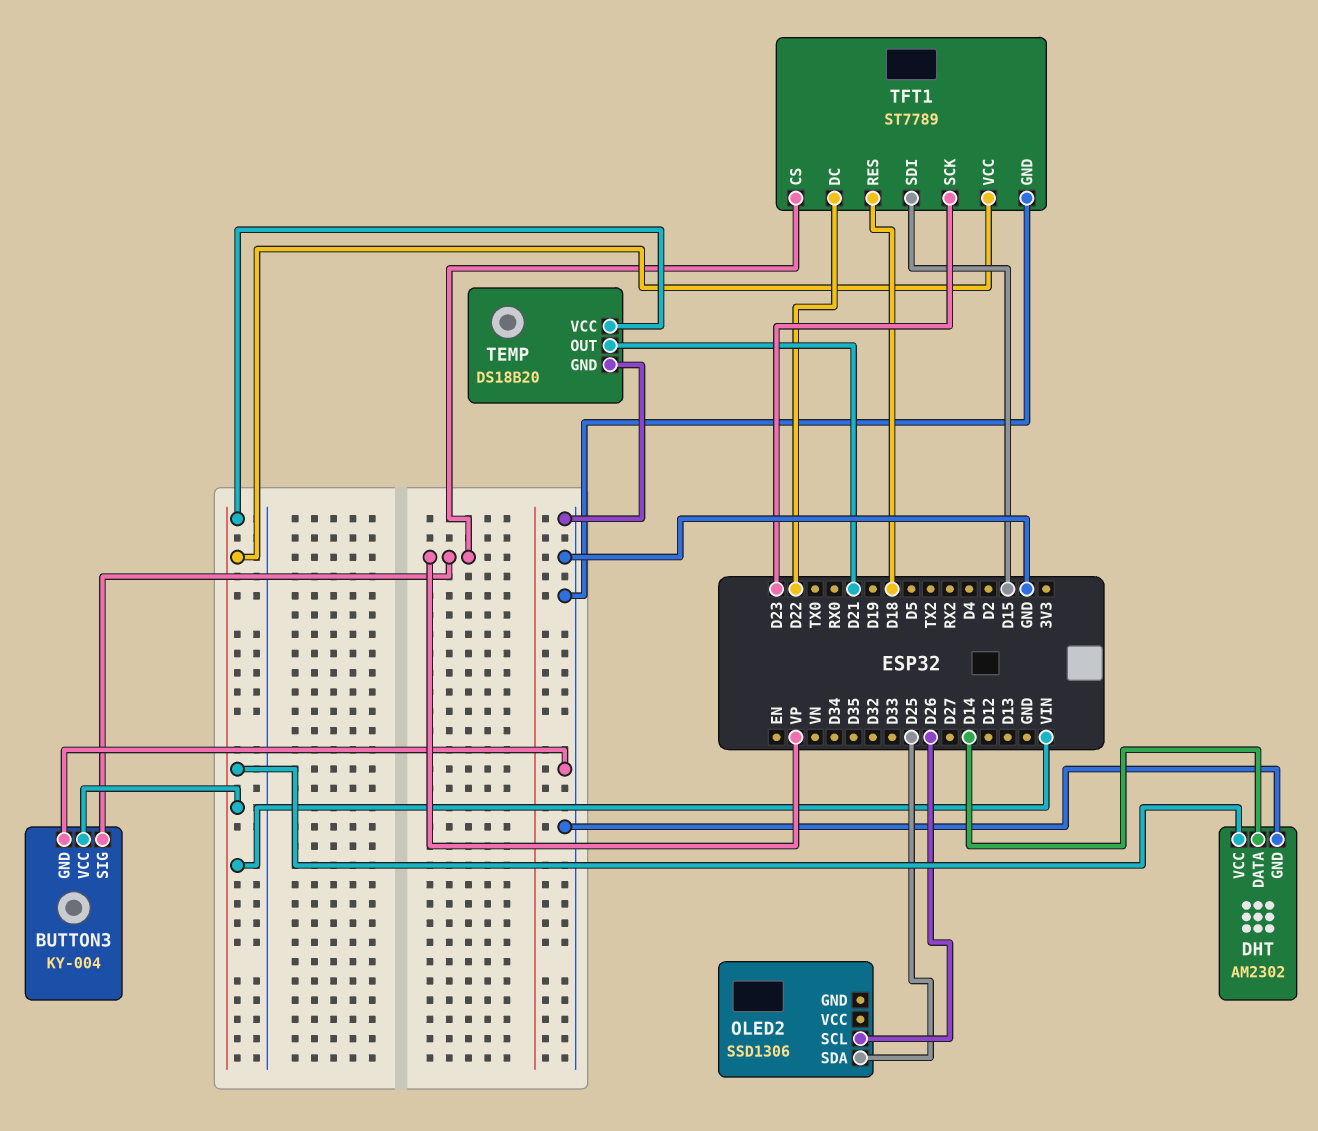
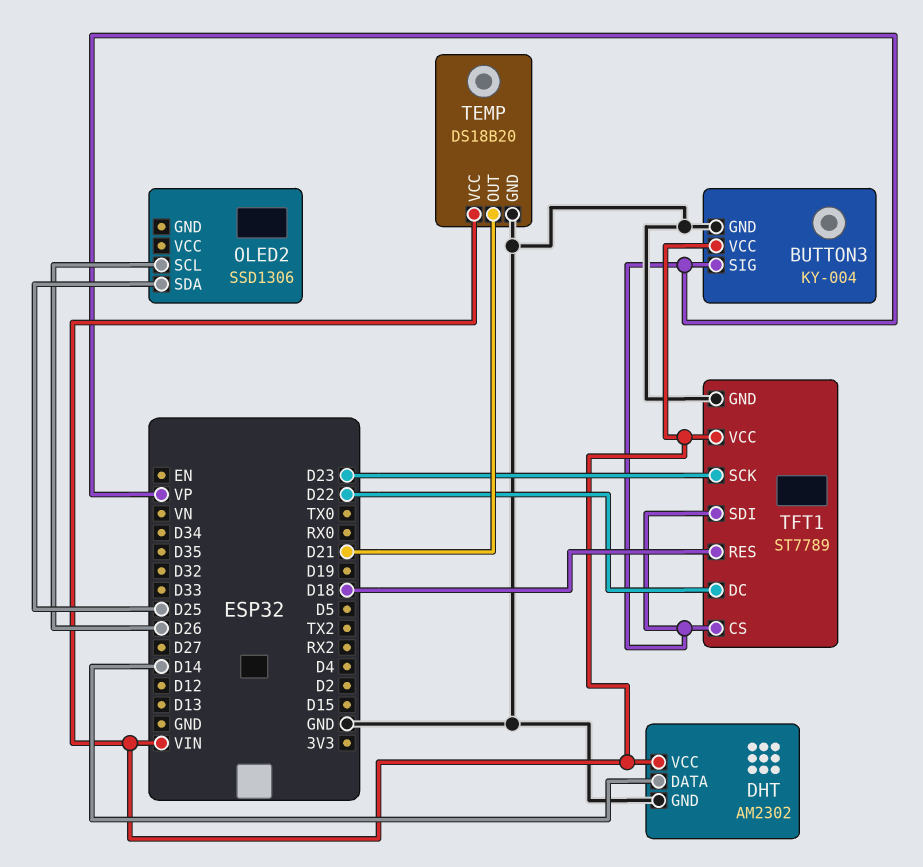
TFT1 pin SDI: D15 -> VP

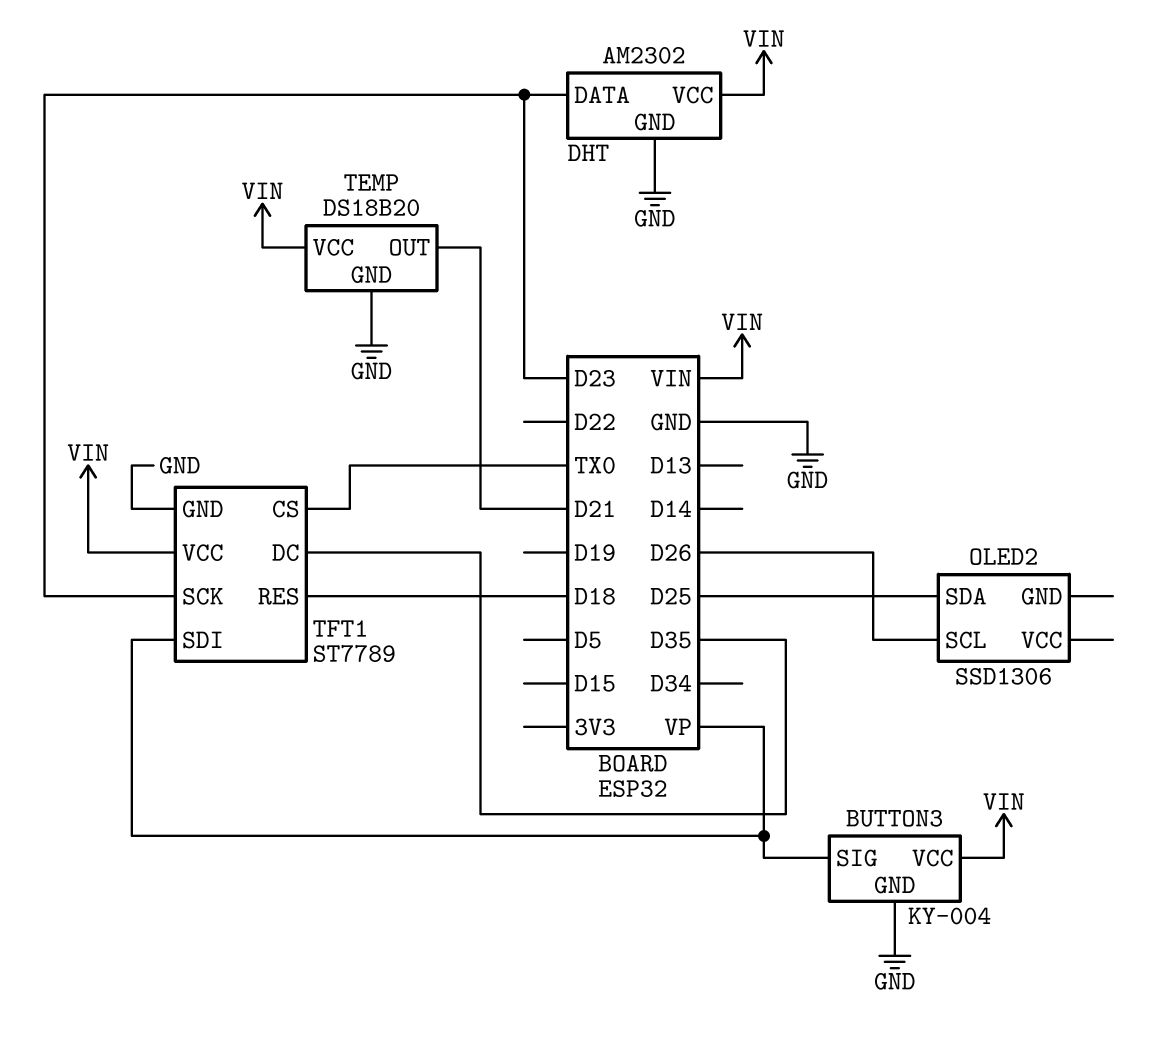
DHT pin DATA: D14 -> D23
TFT1 pin CS: VP -> TX0
TFT1 pin DC: D22 -> D35

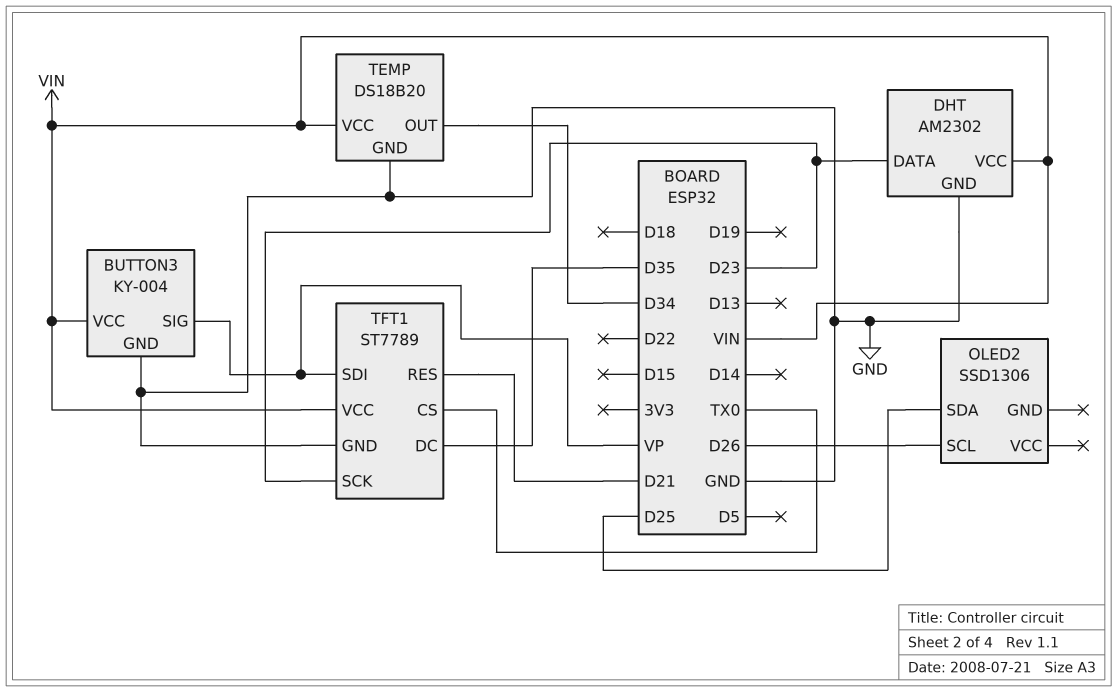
TEMP pin OUT: D21 -> D34
TFT1 pin RES: D18 -> D21

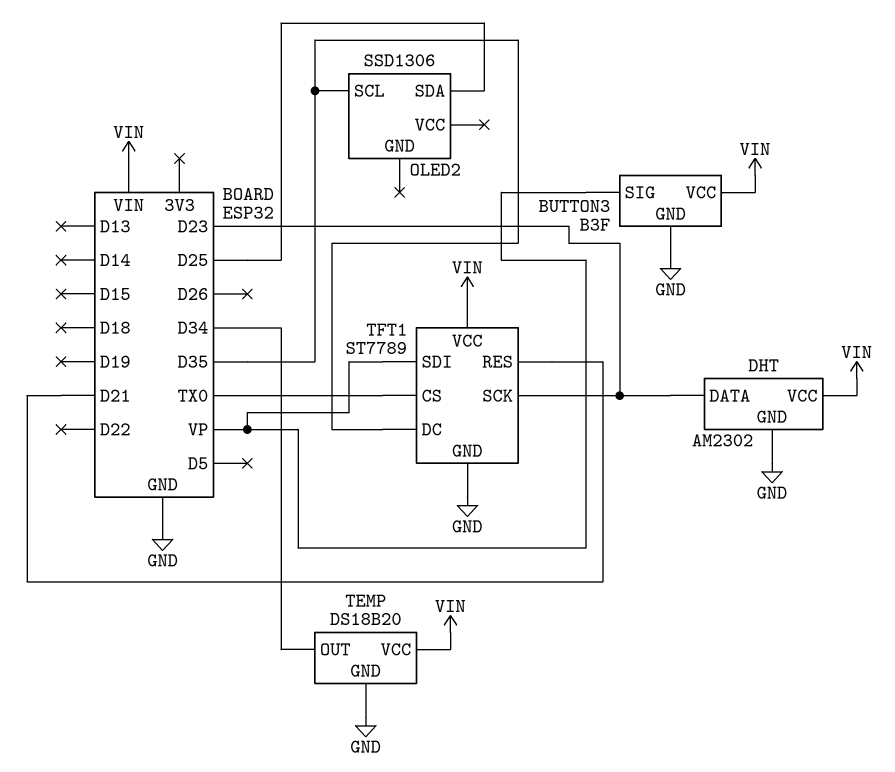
BUTTON3: KY-004 -> B3F
OLED2 pin SCL: D26 -> D35

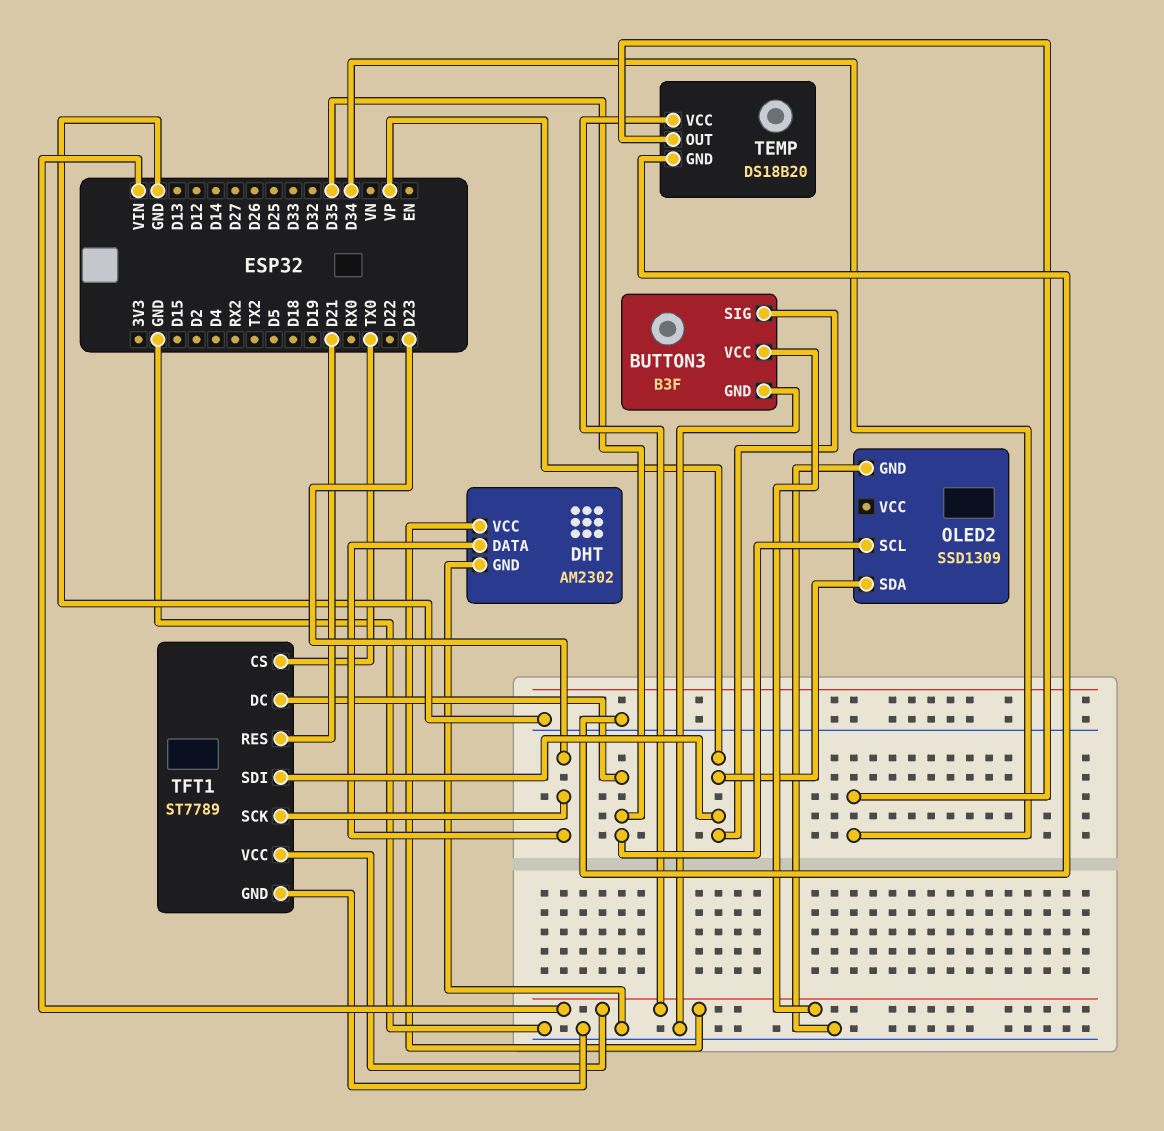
OLED2: SSD1306 -> SSD1309
OLED2 pin GND: none -> GND
OLED2 pin SDA: D25 -> VP

